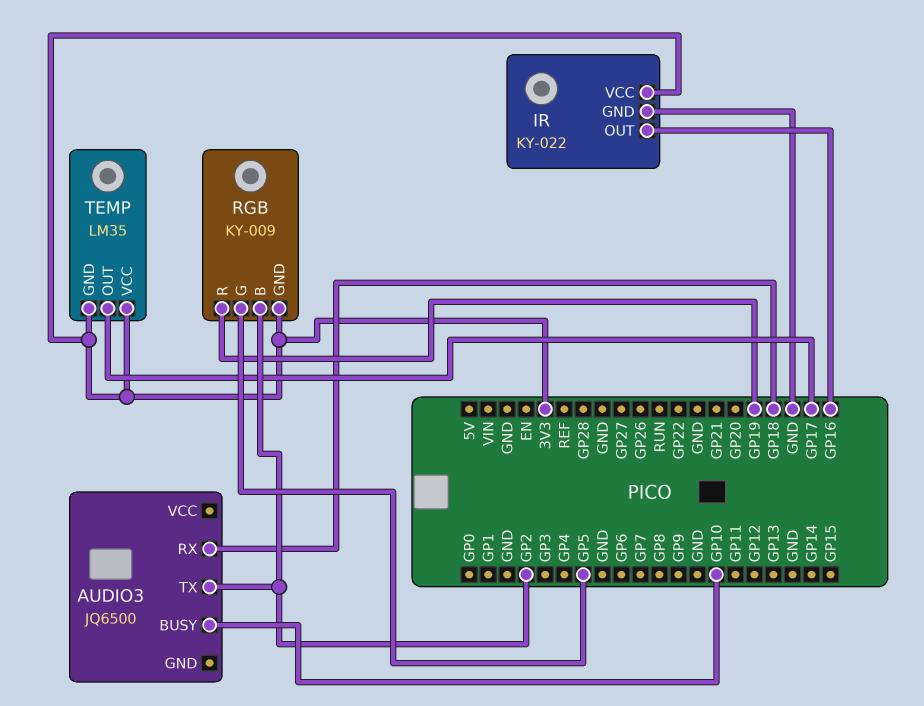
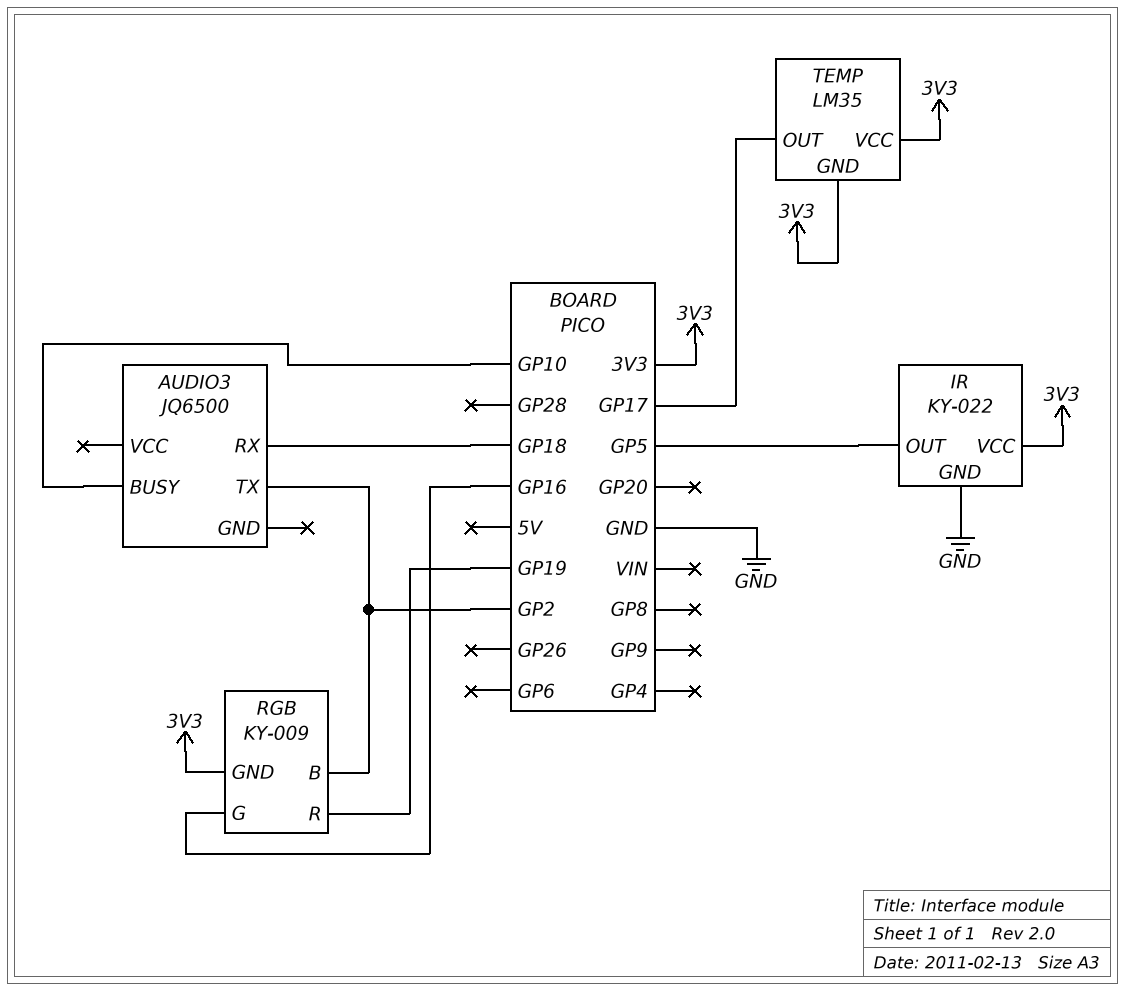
IR pin OUT: GP16 -> GP5
RGB pin G: GP5 -> GP16

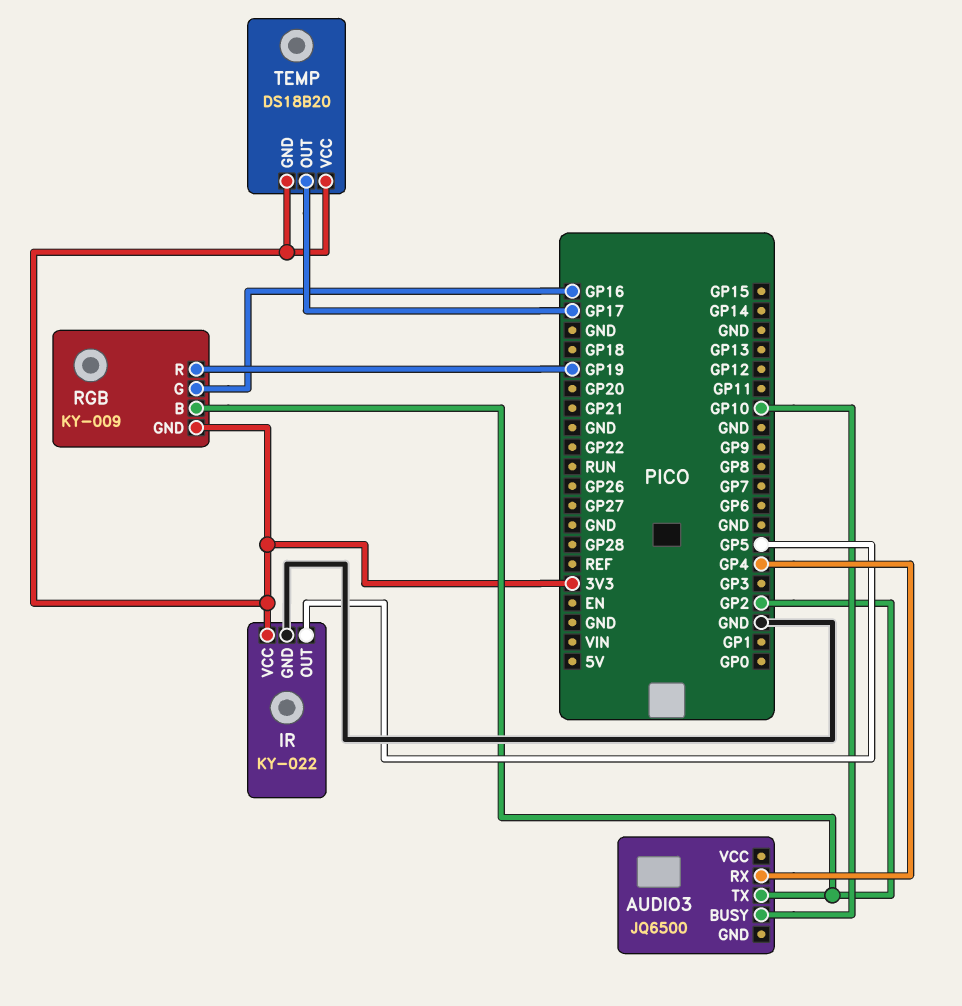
AUDIO3 pin RX: GP18 -> GP4
TEMP: LM35 -> DS18B20

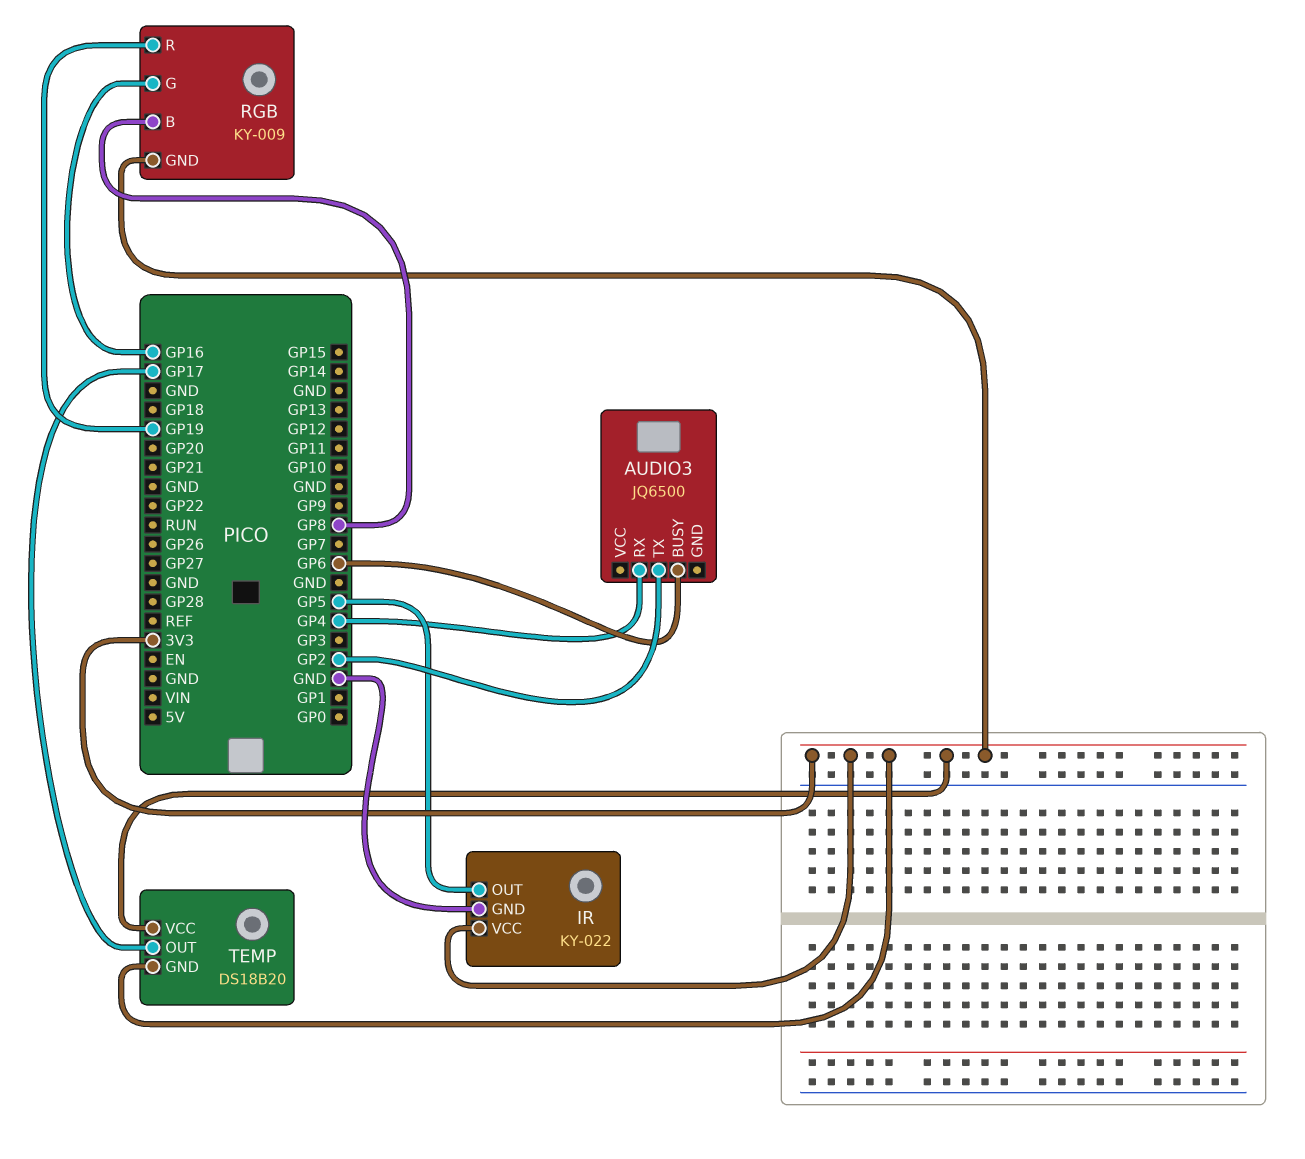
AUDIO3 pin BUSY: GP10 -> GP6
RGB pin B: GP2 -> GP8

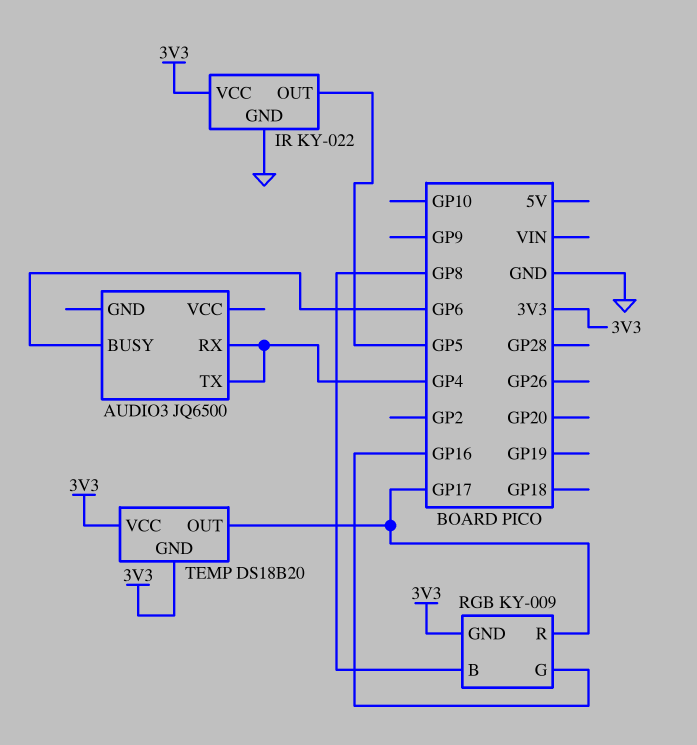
AUDIO3 pin TX: GP2 -> GP4
RGB pin R: GP19 -> GP17

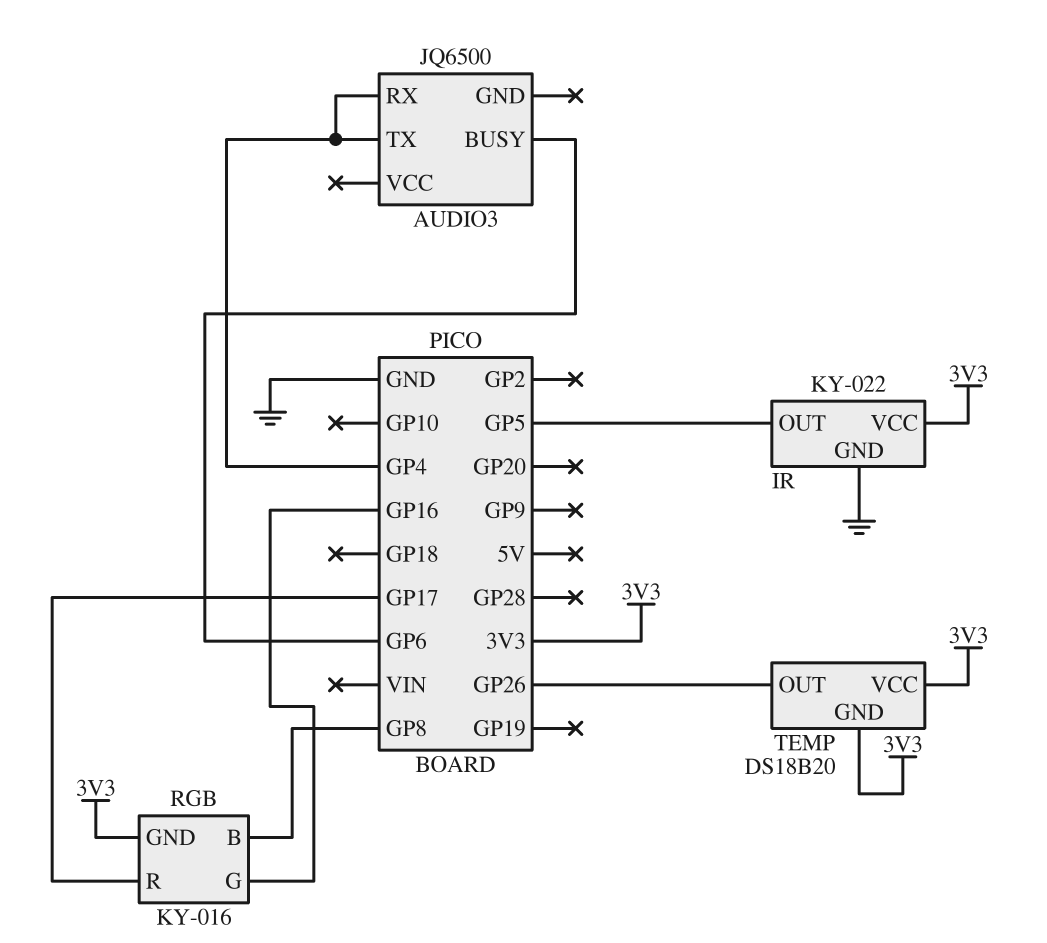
RGB: KY-009 -> KY-016
TEMP pin OUT: GP17 -> GP26

